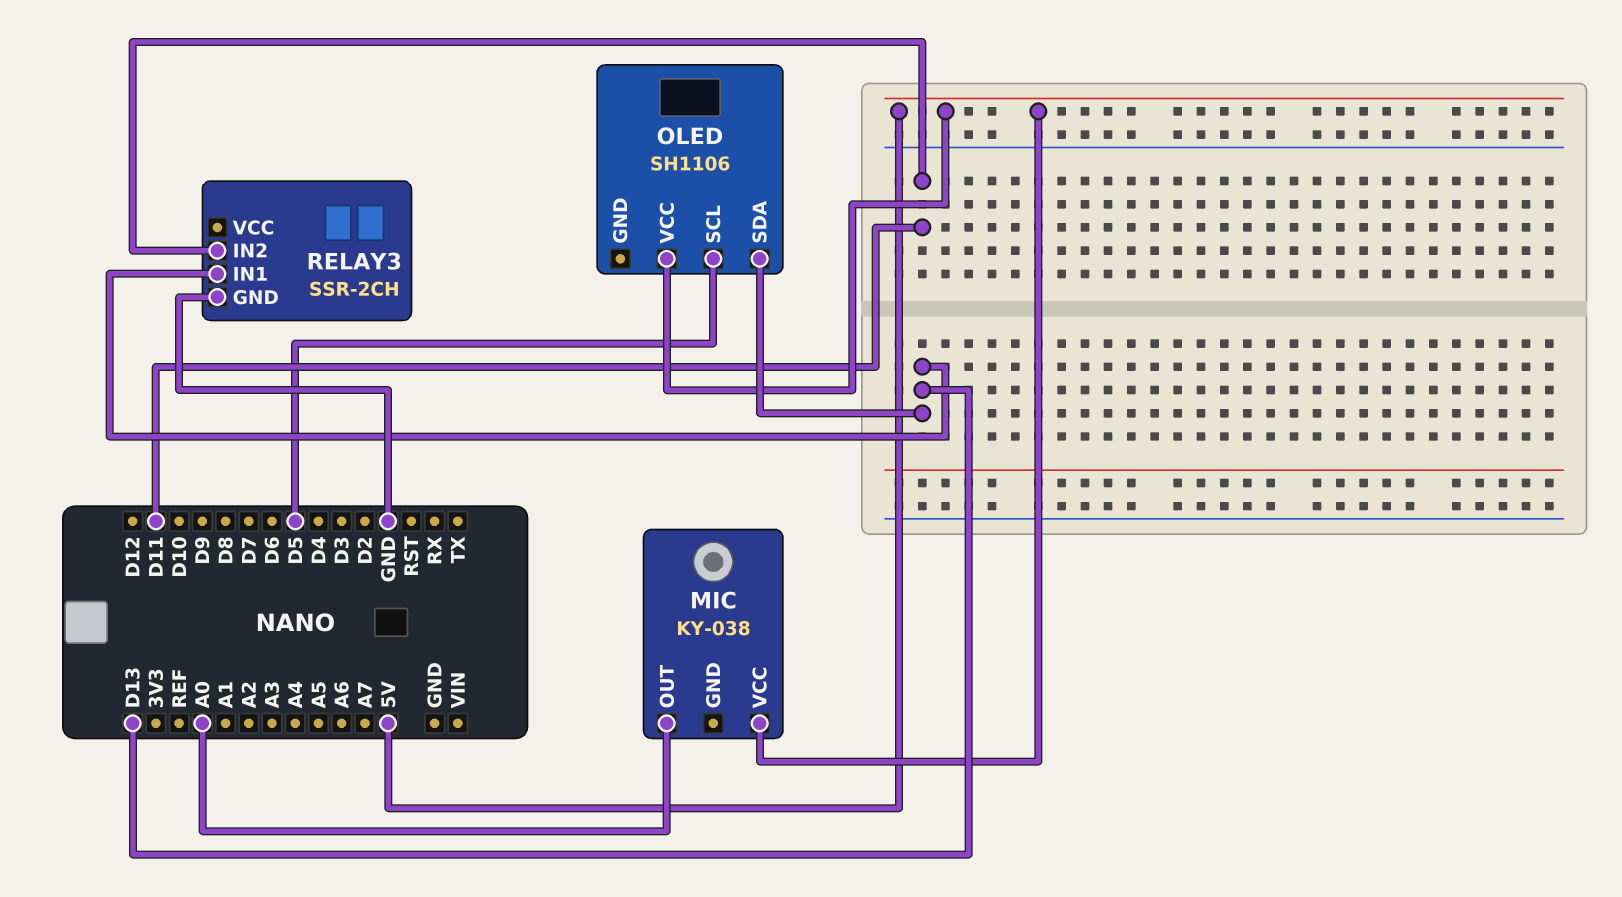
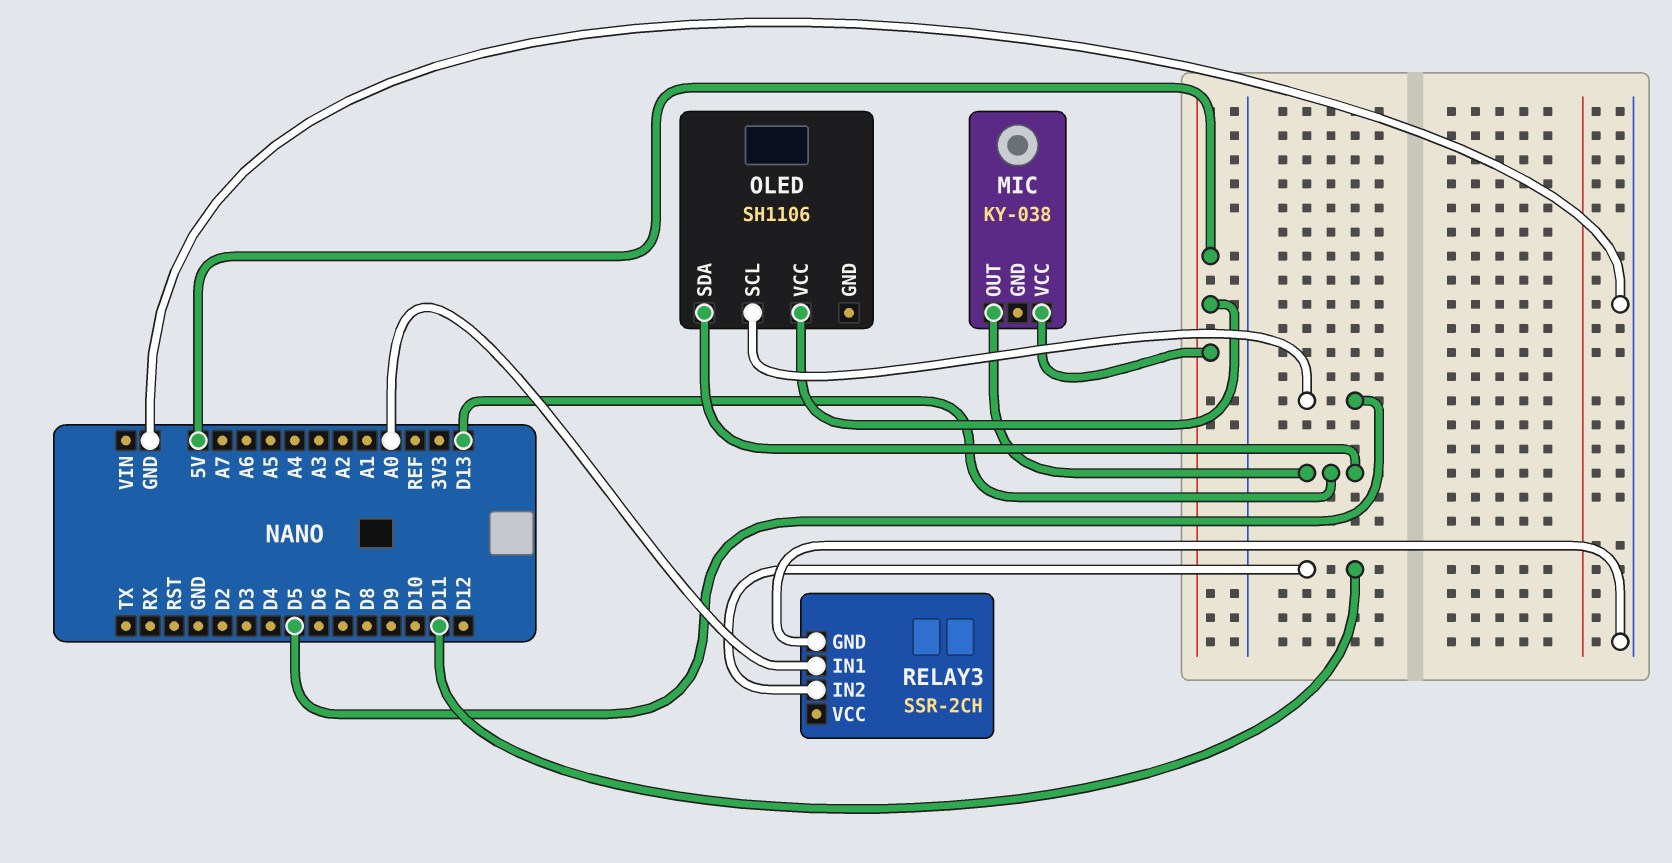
MIC pin OUT: A0 -> D13
RELAY3 pin IN1: D13 -> A0

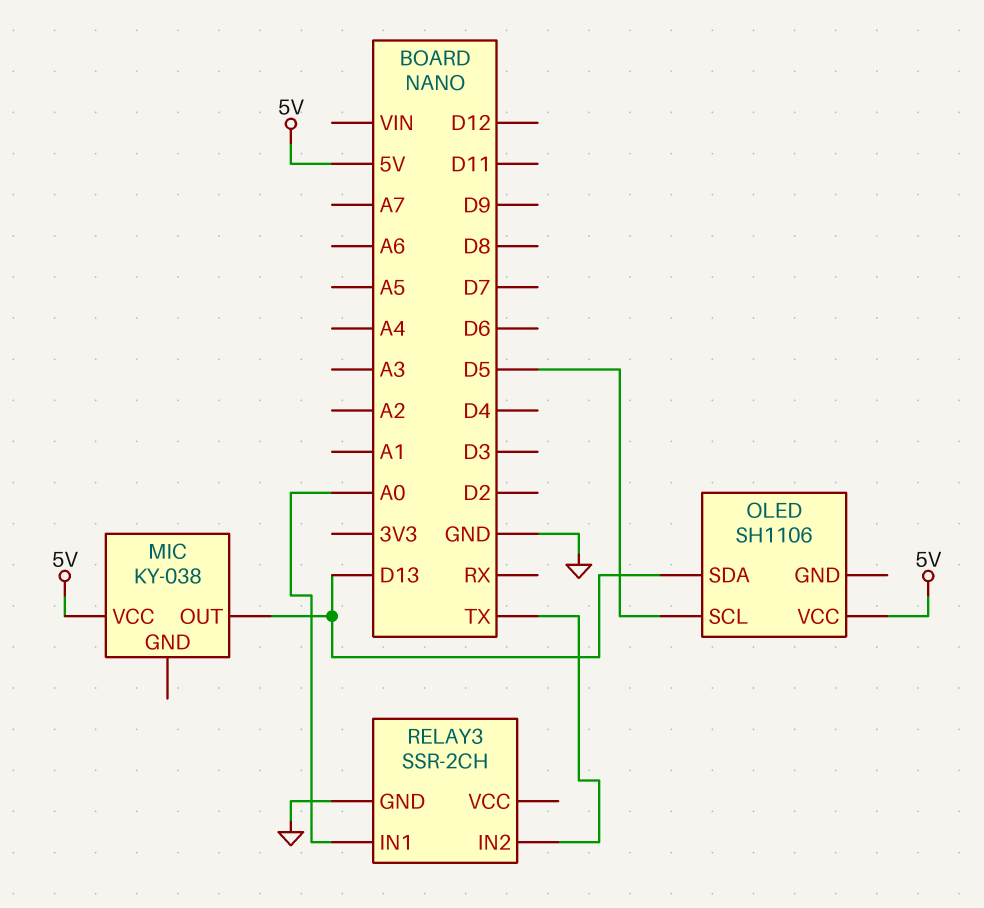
RELAY3 pin IN2: D11 -> TX

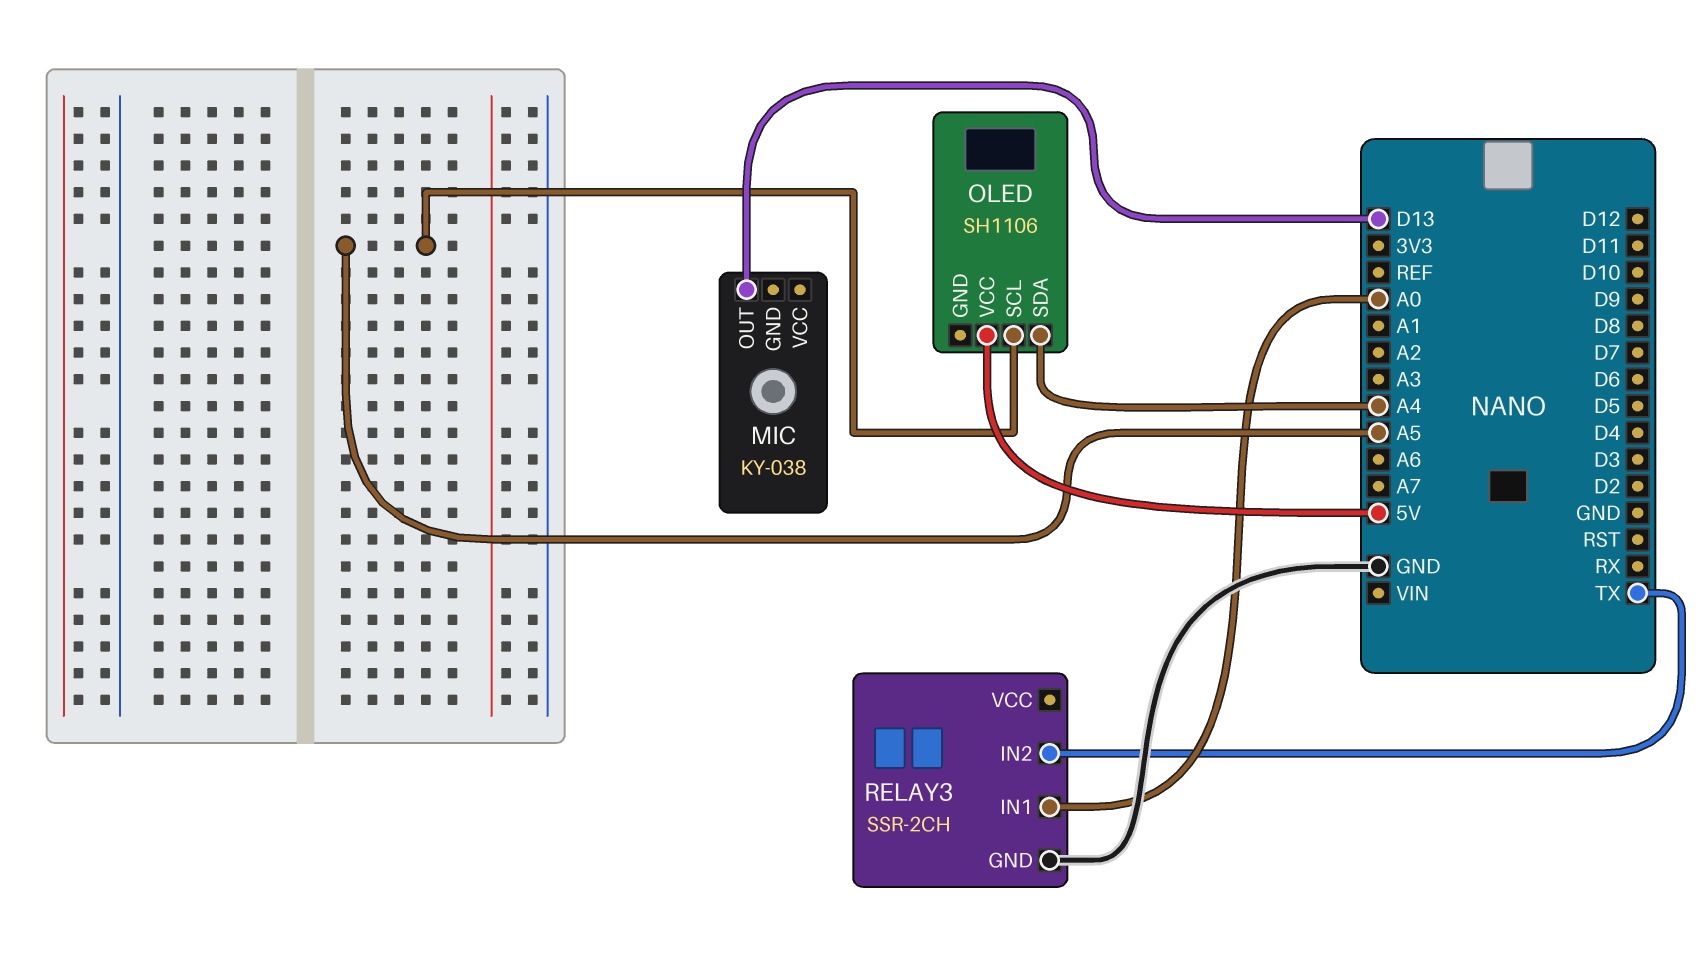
MIC pin VCC: 5V -> none
OLED pin SCL: D5 -> A5
OLED pin SDA: D13 -> A4

